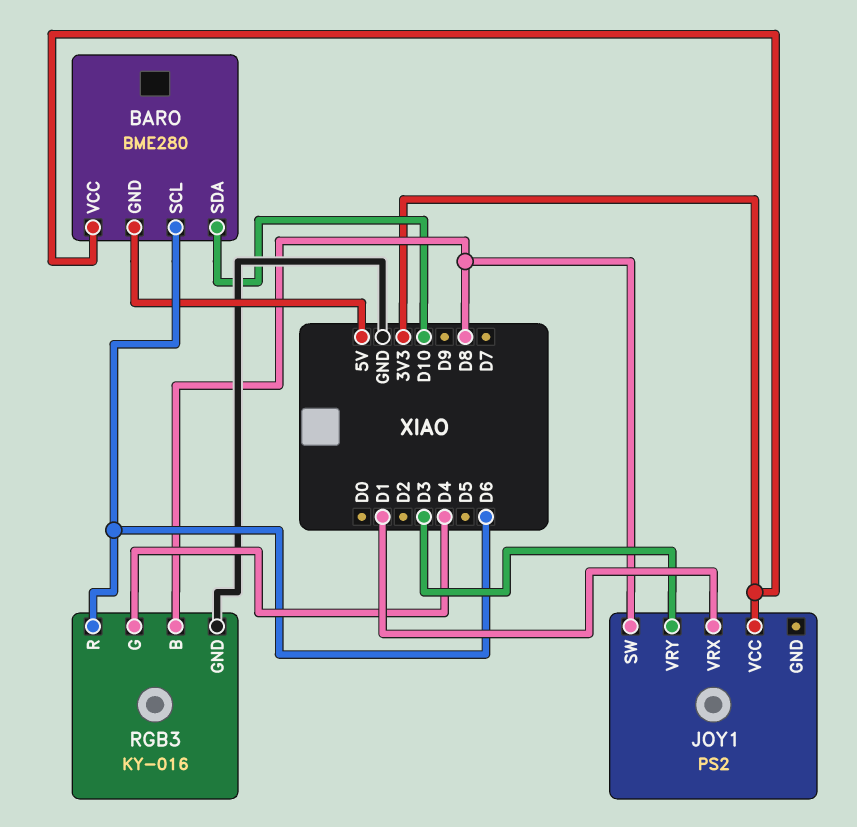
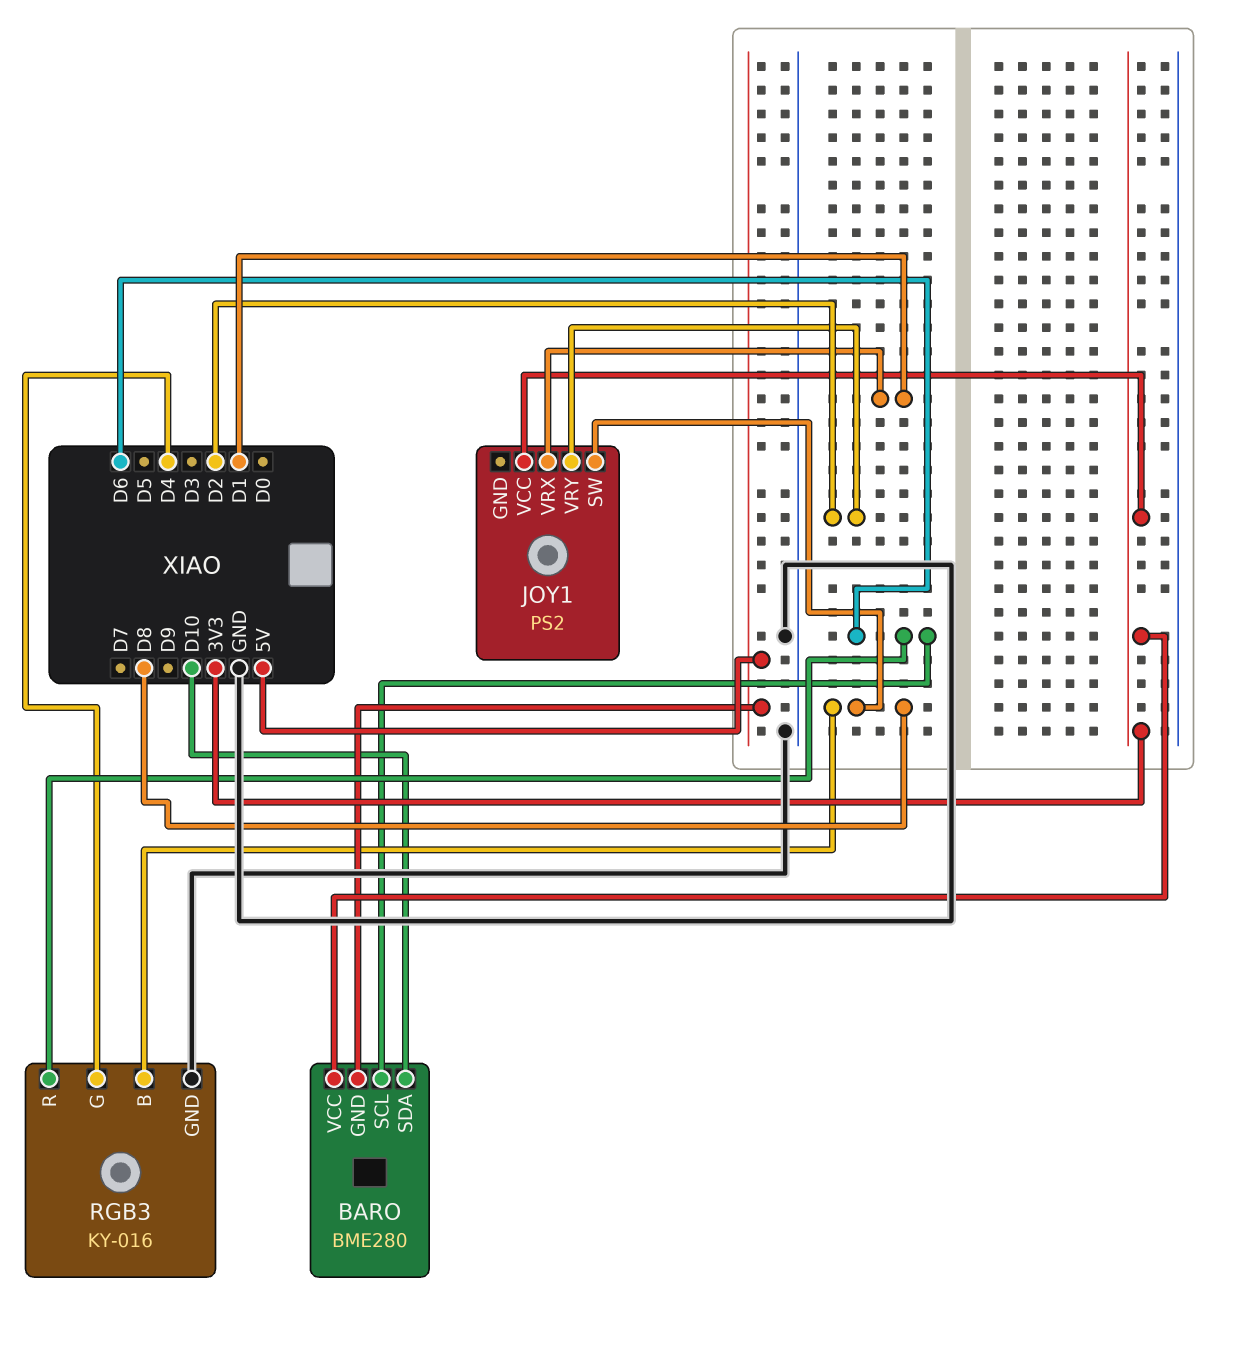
JOY1 pin VRY: D3 -> D2

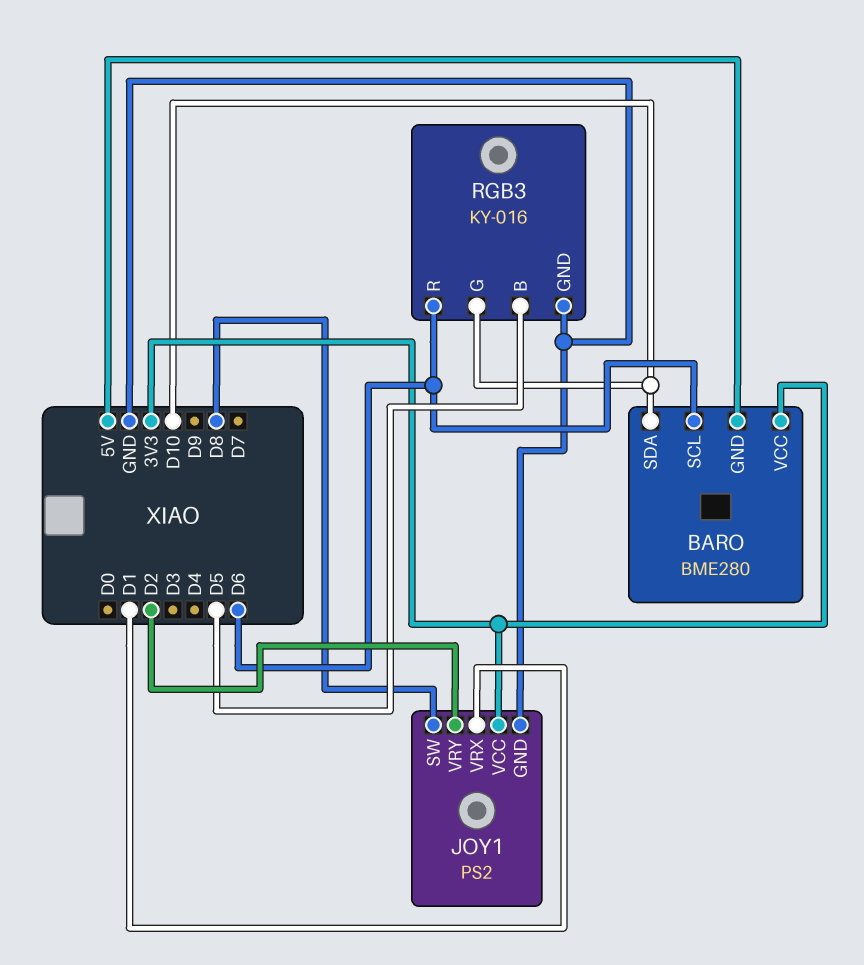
JOY1 pin GND: none -> GND
RGB3 pin B: D8 -> D5
RGB3 pin G: D4 -> D10

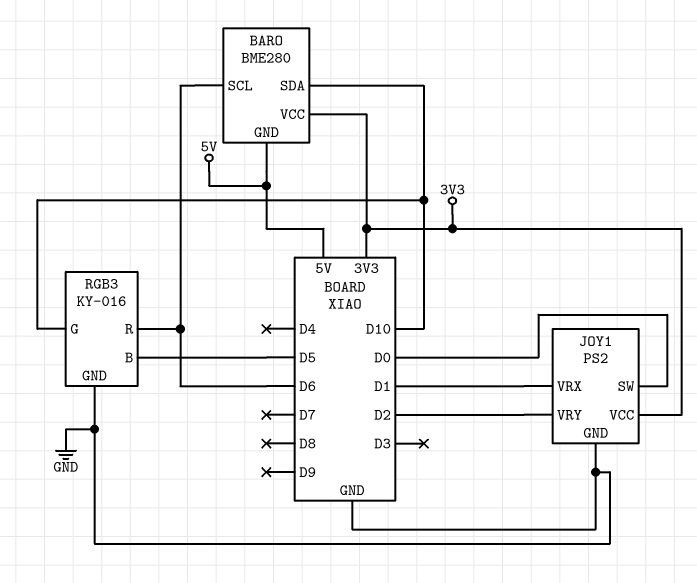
JOY1 pin SW: D8 -> D0

